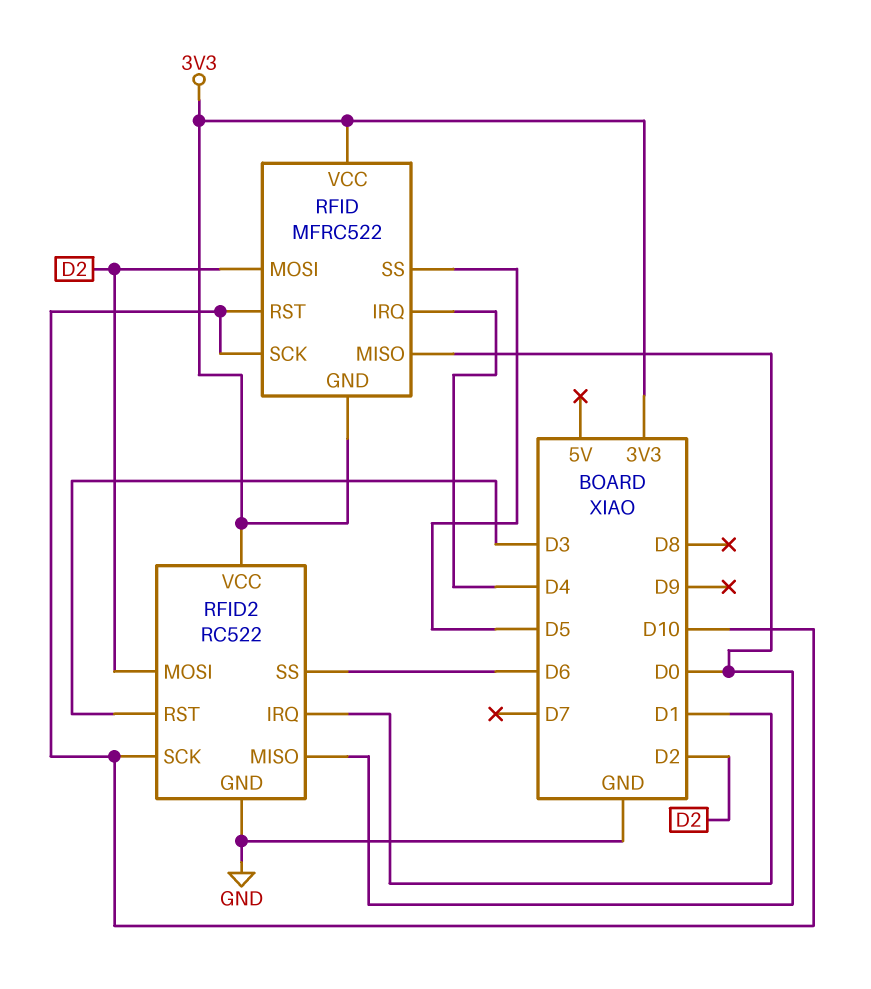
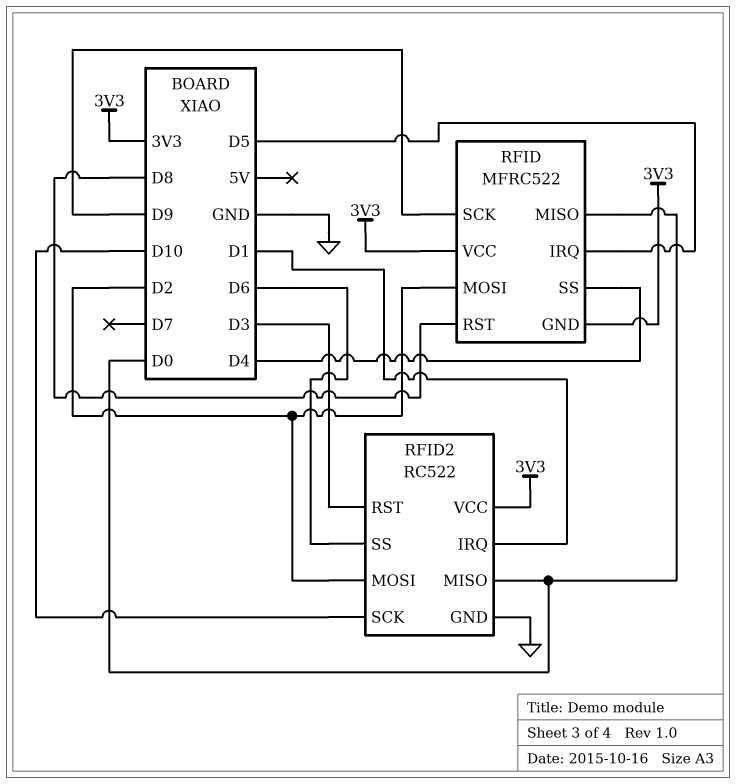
RFID pin IRQ: D4 -> D5
RFID pin RST: D10 -> D8
RFID pin SCK: D10 -> D9
RFID pin SS: D5 -> D4

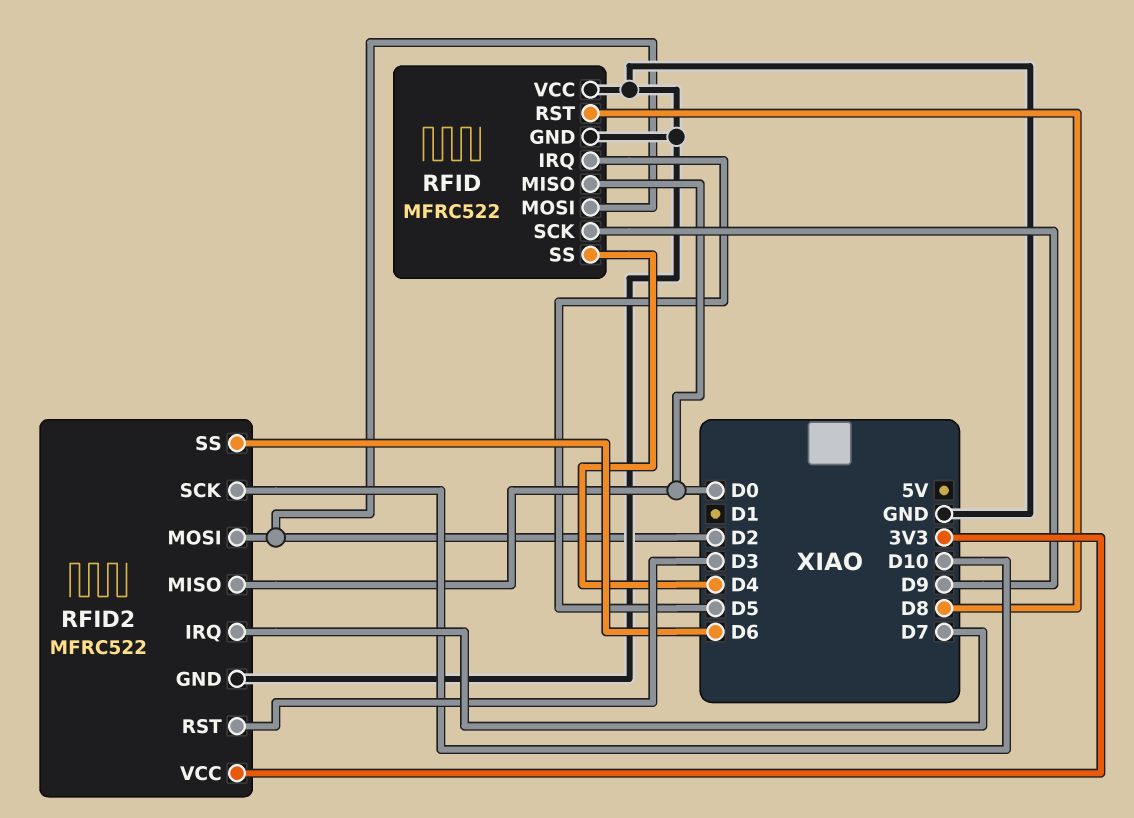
RFID pin GND: 3V3 -> GND
RFID pin VCC: 3V3 -> GND
RFID2: RC522 -> MFRC522
RFID2 pin IRQ: D1 -> D7

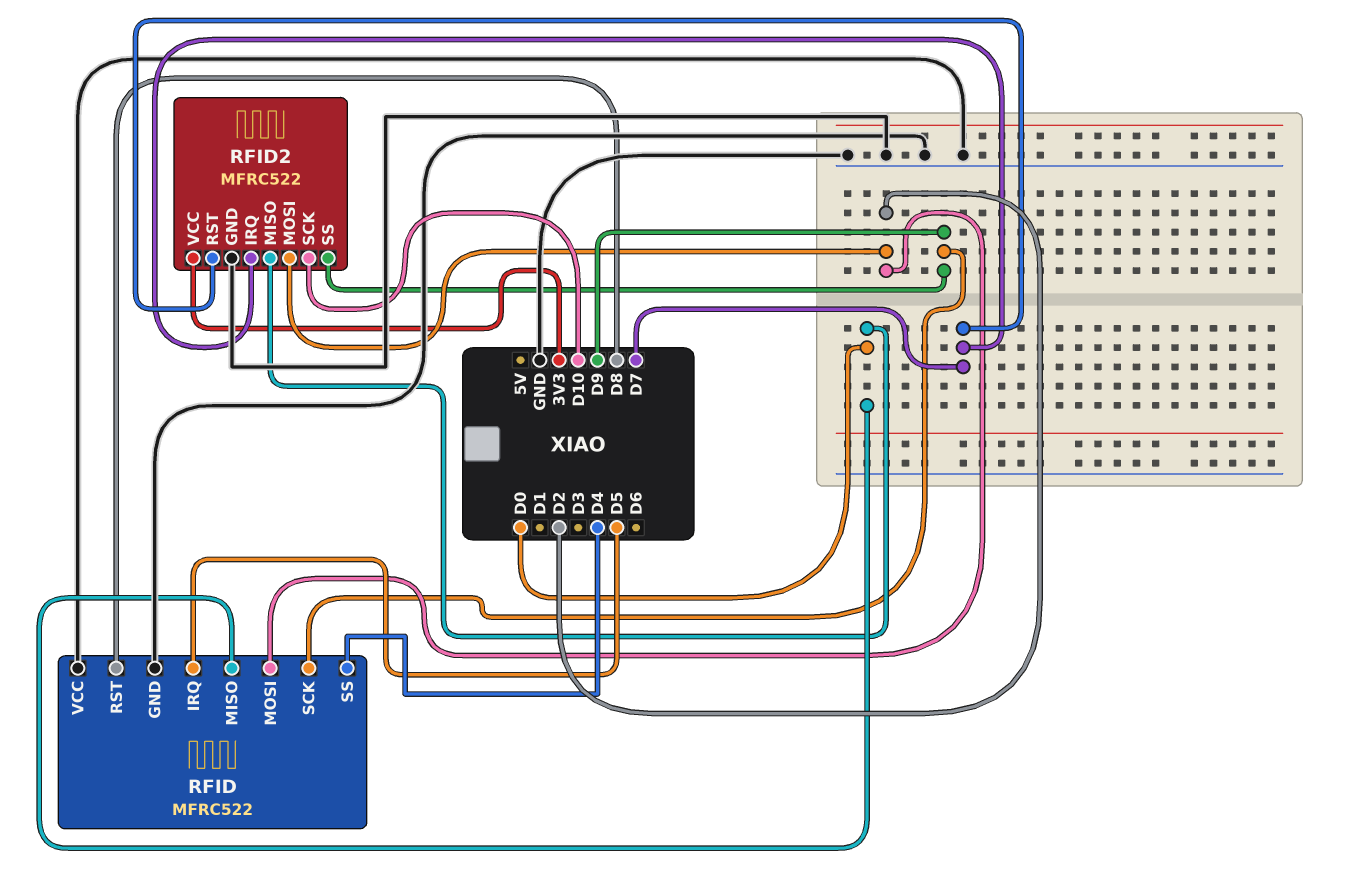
RFID2 pin RST: D3 -> D7
RFID2 pin SS: D6 -> D9

